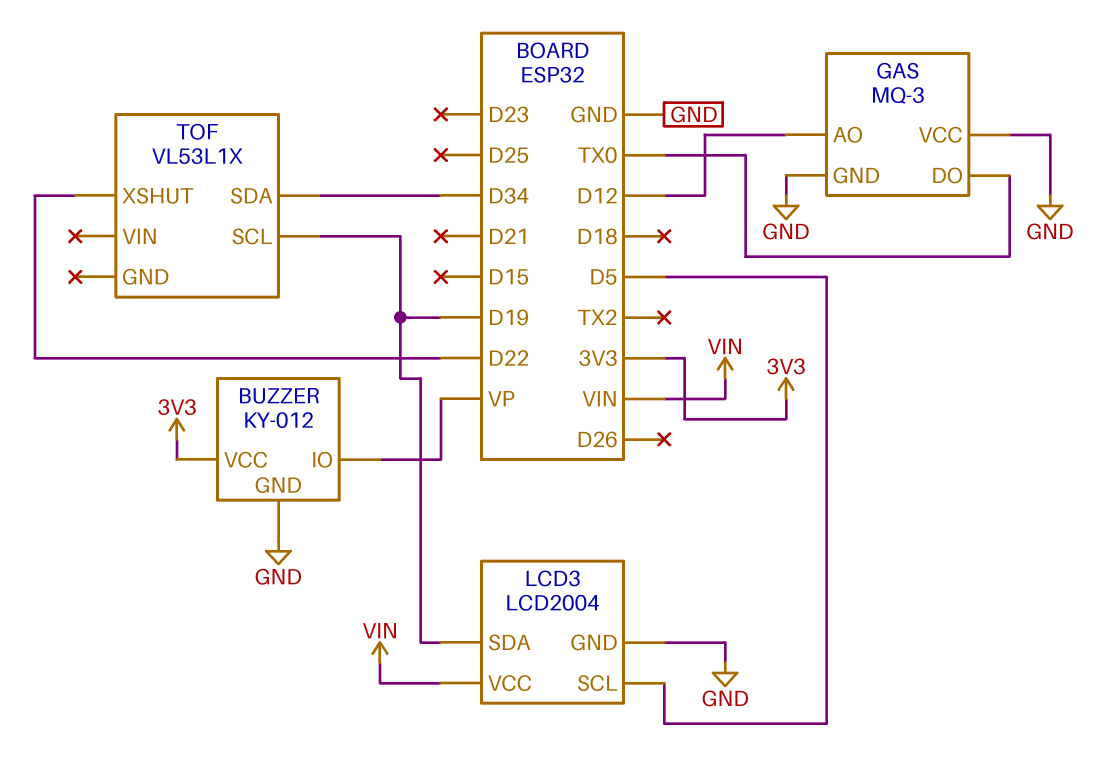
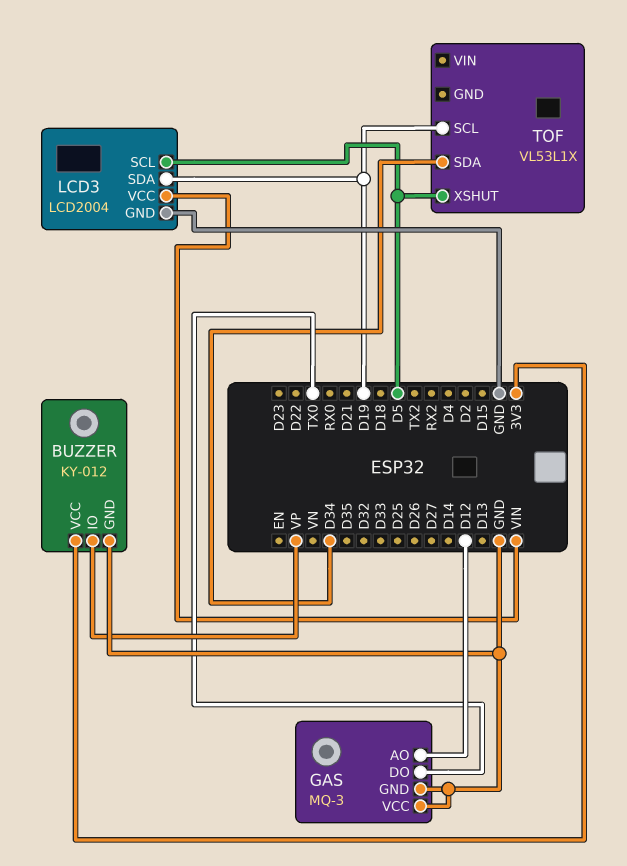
TOF pin XSHUT: D22 -> D5

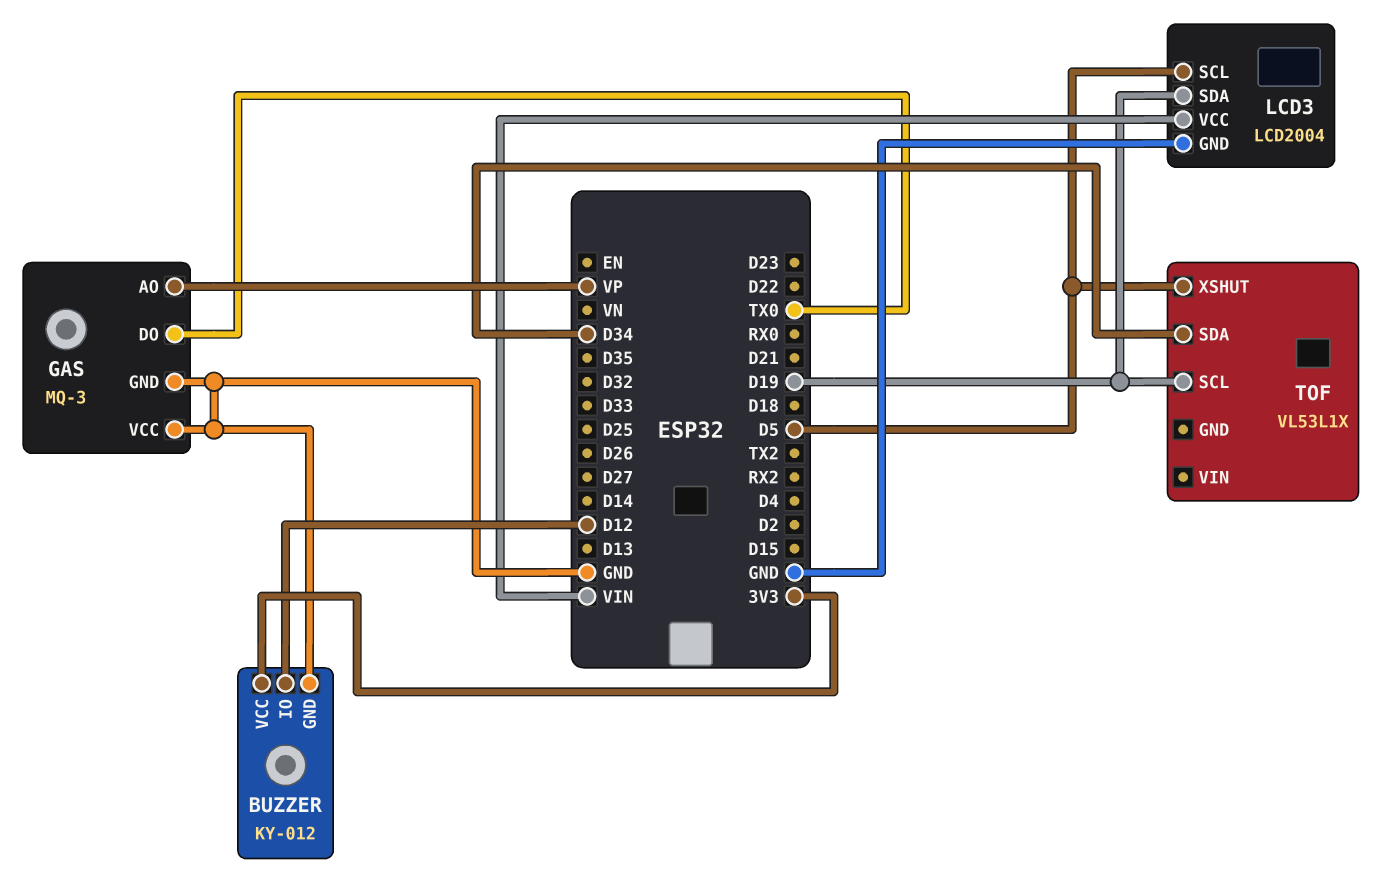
BUZZER pin IO: VP -> D12
GAS pin AO: D12 -> VP

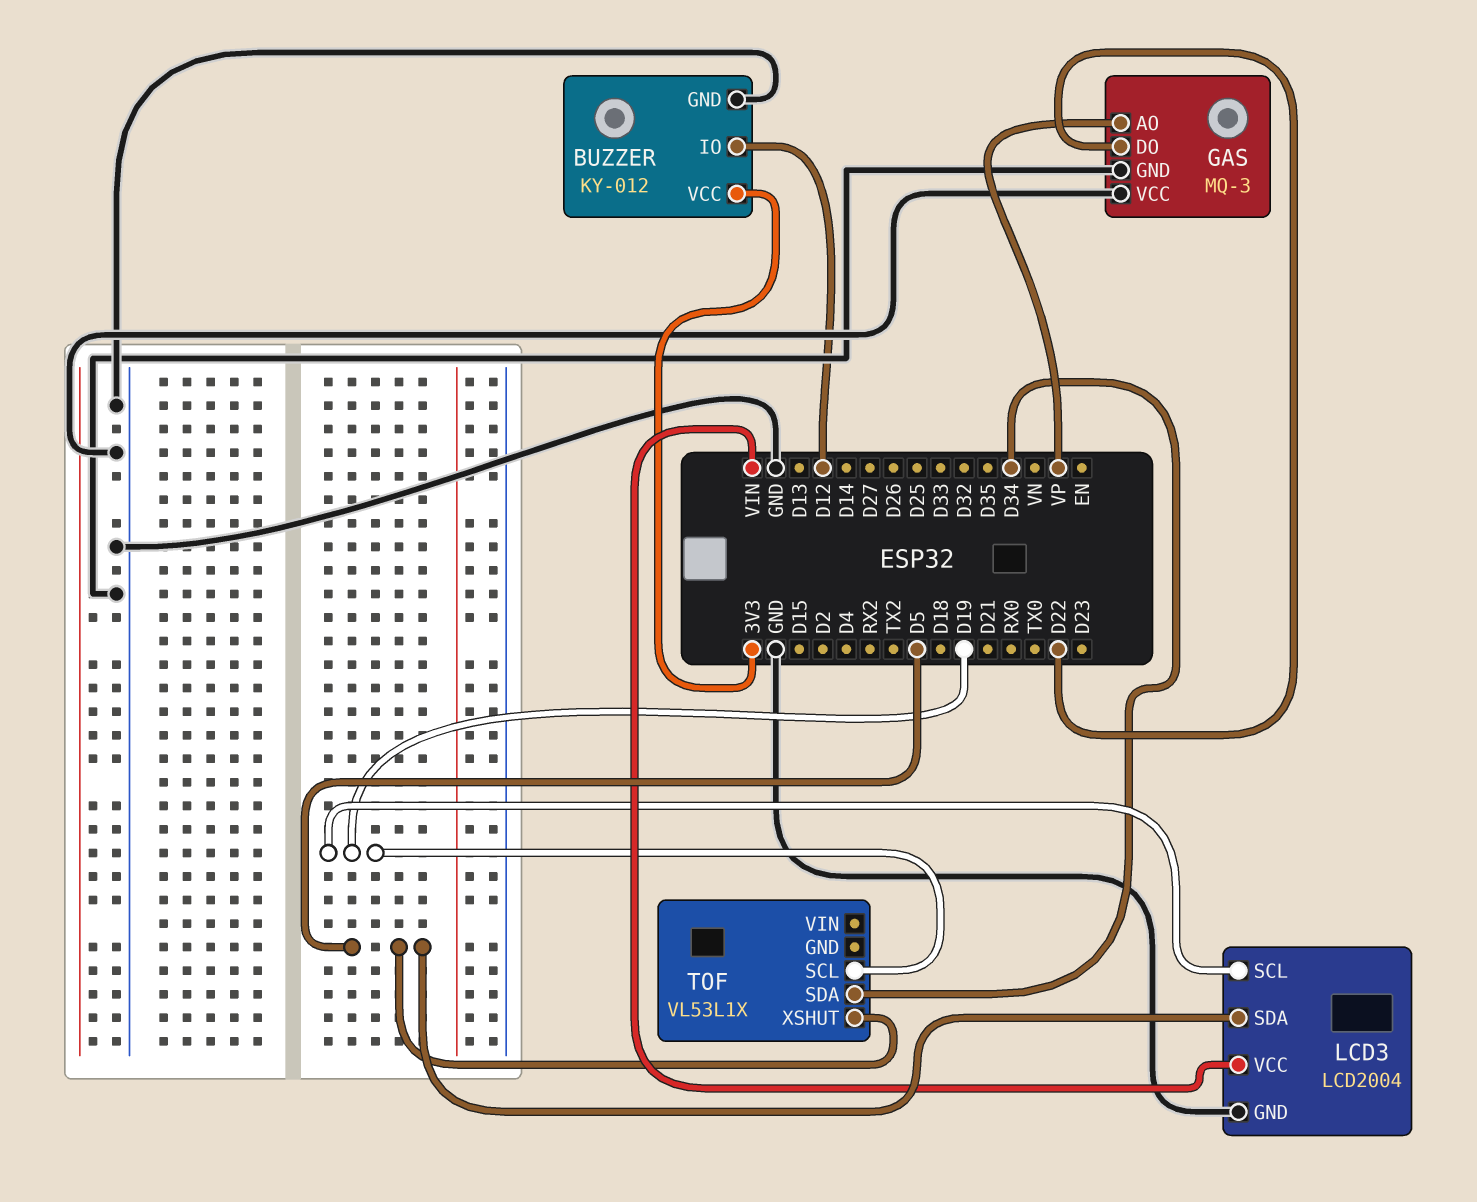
GAS pin DO: TX0 -> D22
LCD3 pin SCL: D5 -> D19
LCD3 pin SDA: D19 -> D5

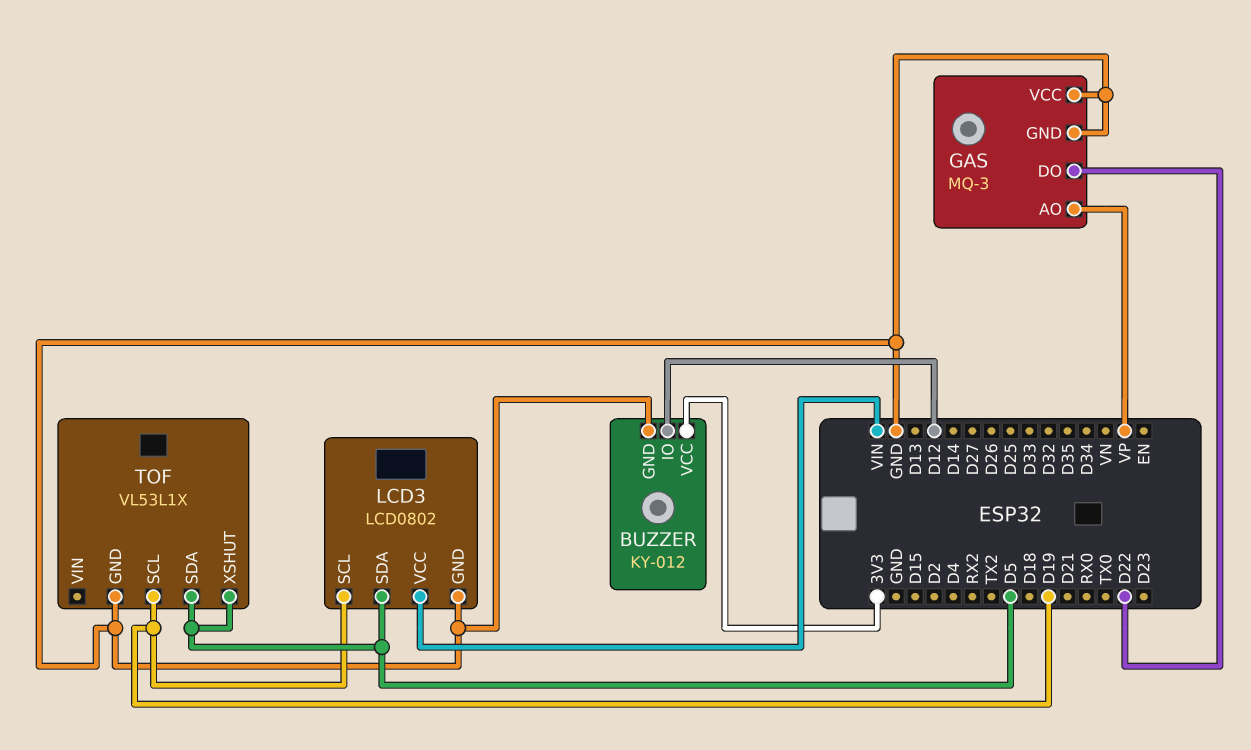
LCD3: LCD2004 -> LCD0802
TOF pin GND: none -> GND
TOF pin SDA: D34 -> D5

